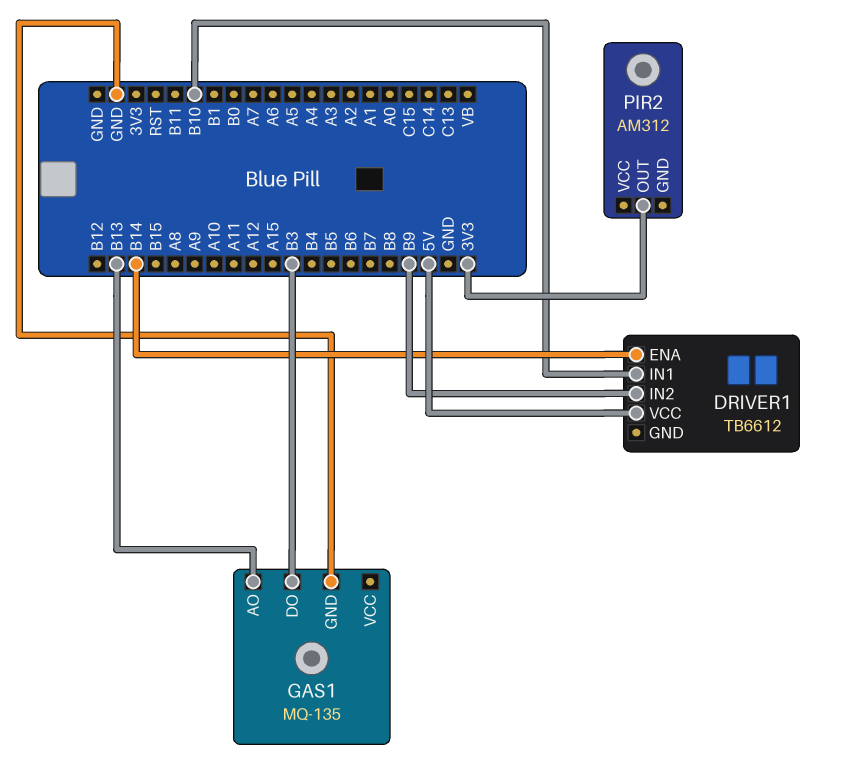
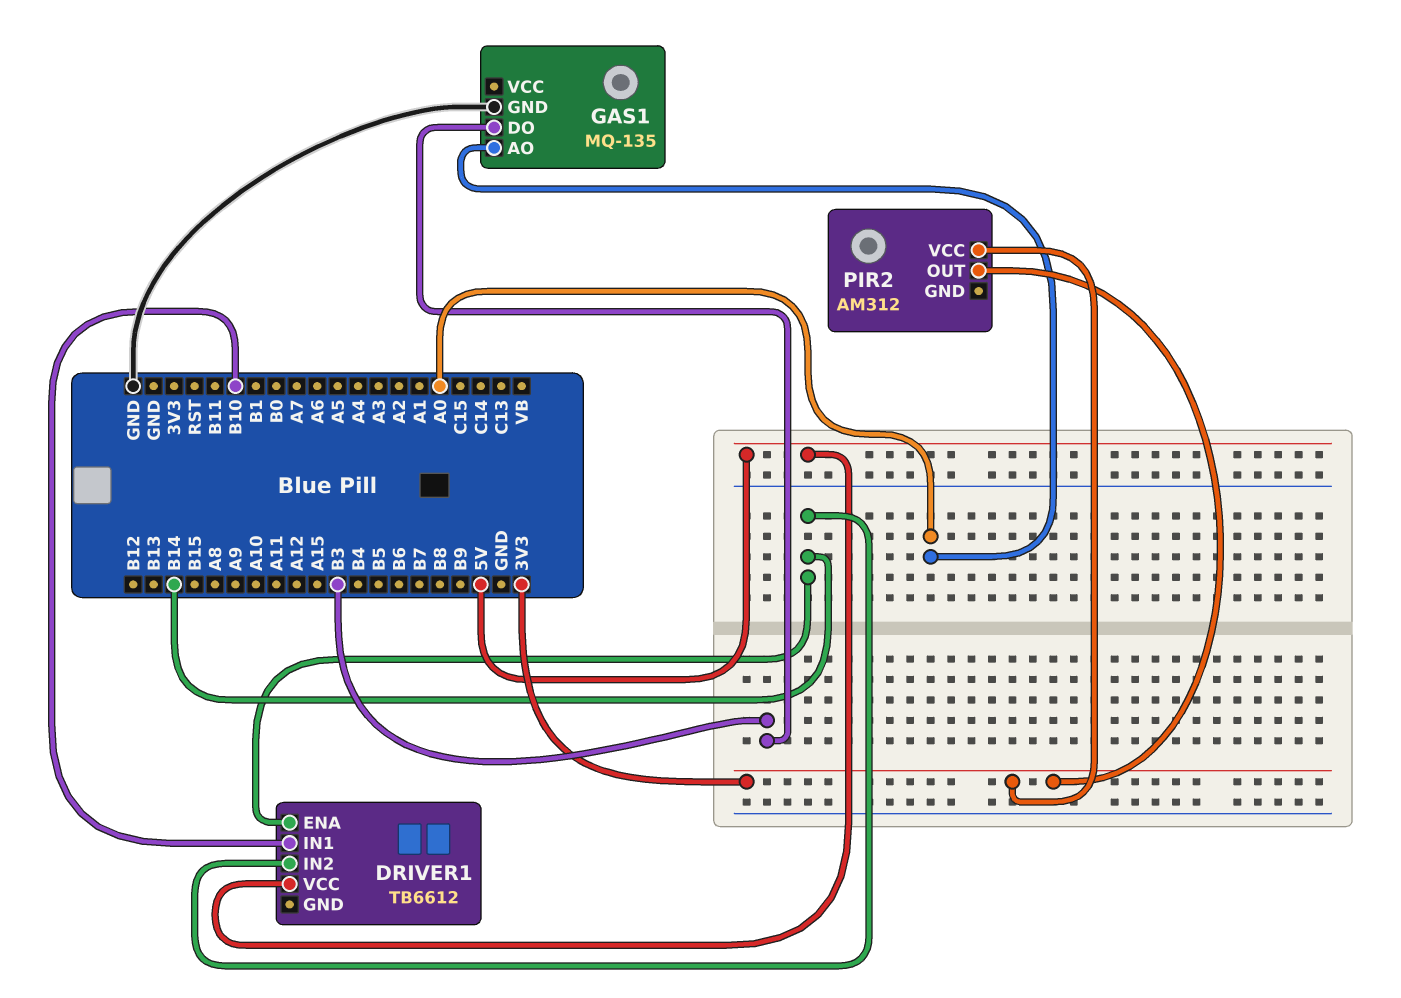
DRIVER1 pin IN2: B9 -> B14
GAS1 pin AO: B13 -> A0
PIR2 pin VCC: none -> 3V3

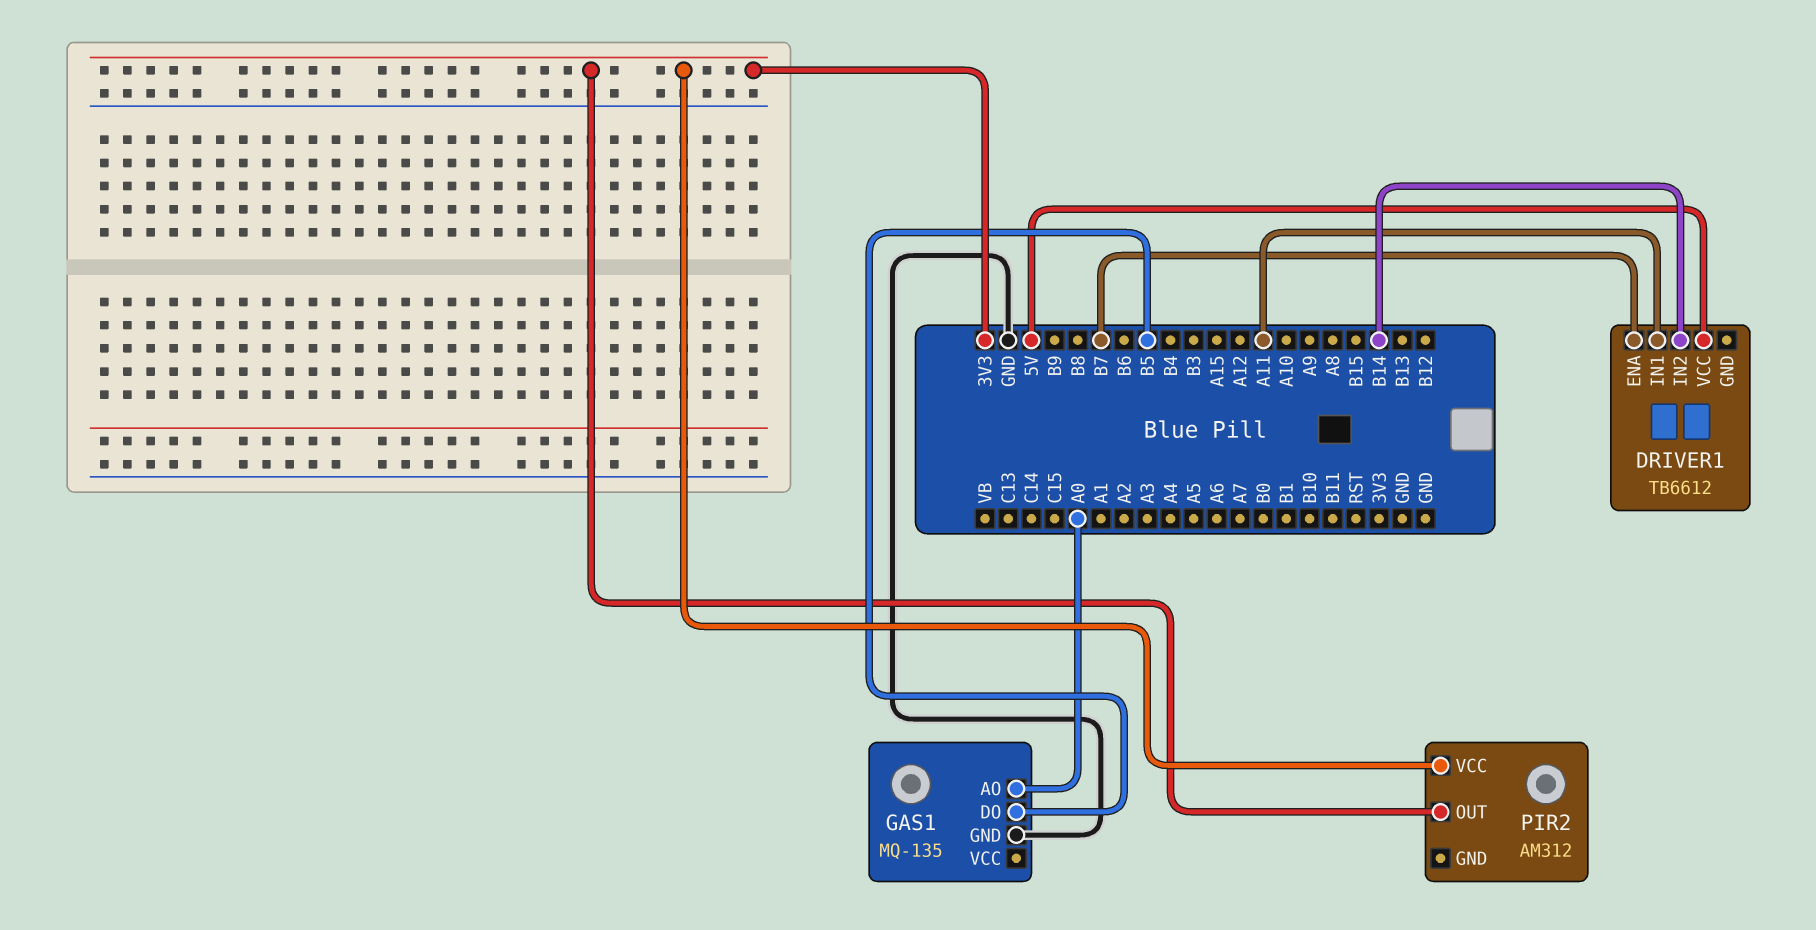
DRIVER1 pin ENA: B14 -> B7
DRIVER1 pin IN1: B10 -> A11
GAS1 pin DO: B3 -> B5

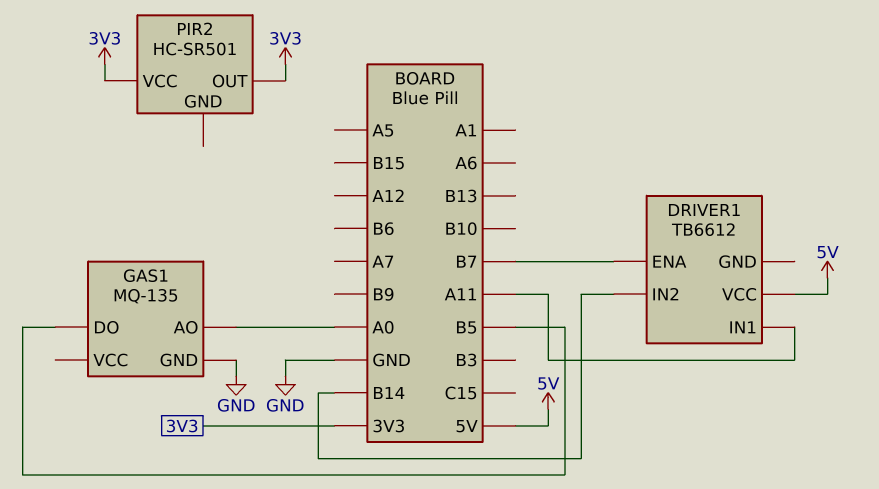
PIR2: AM312 -> HC-SR501

